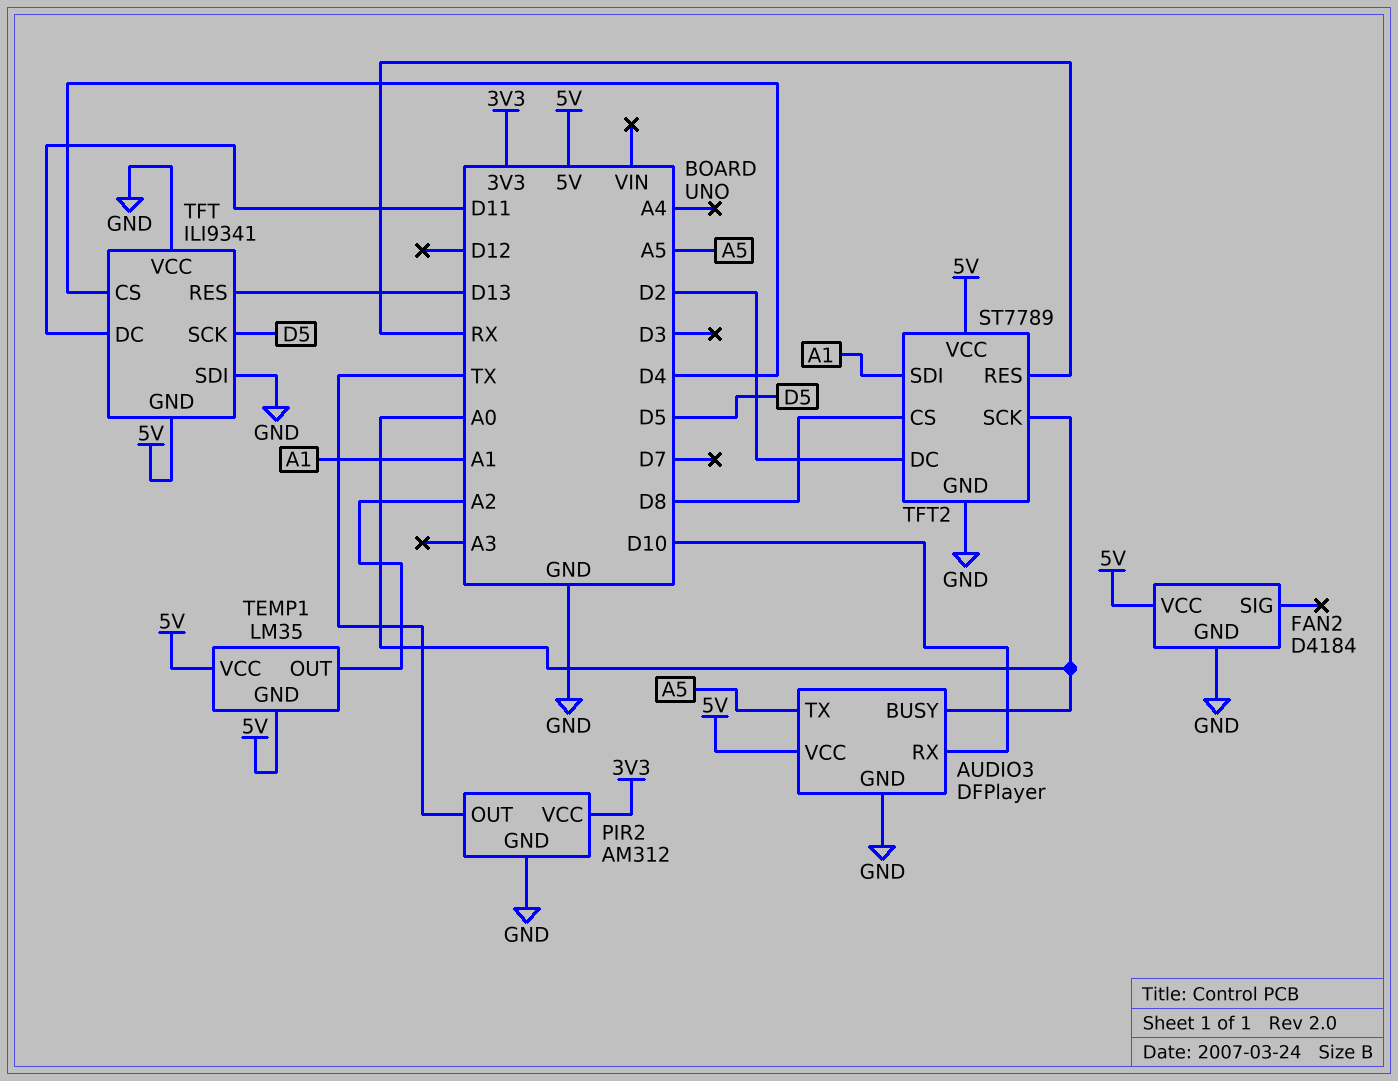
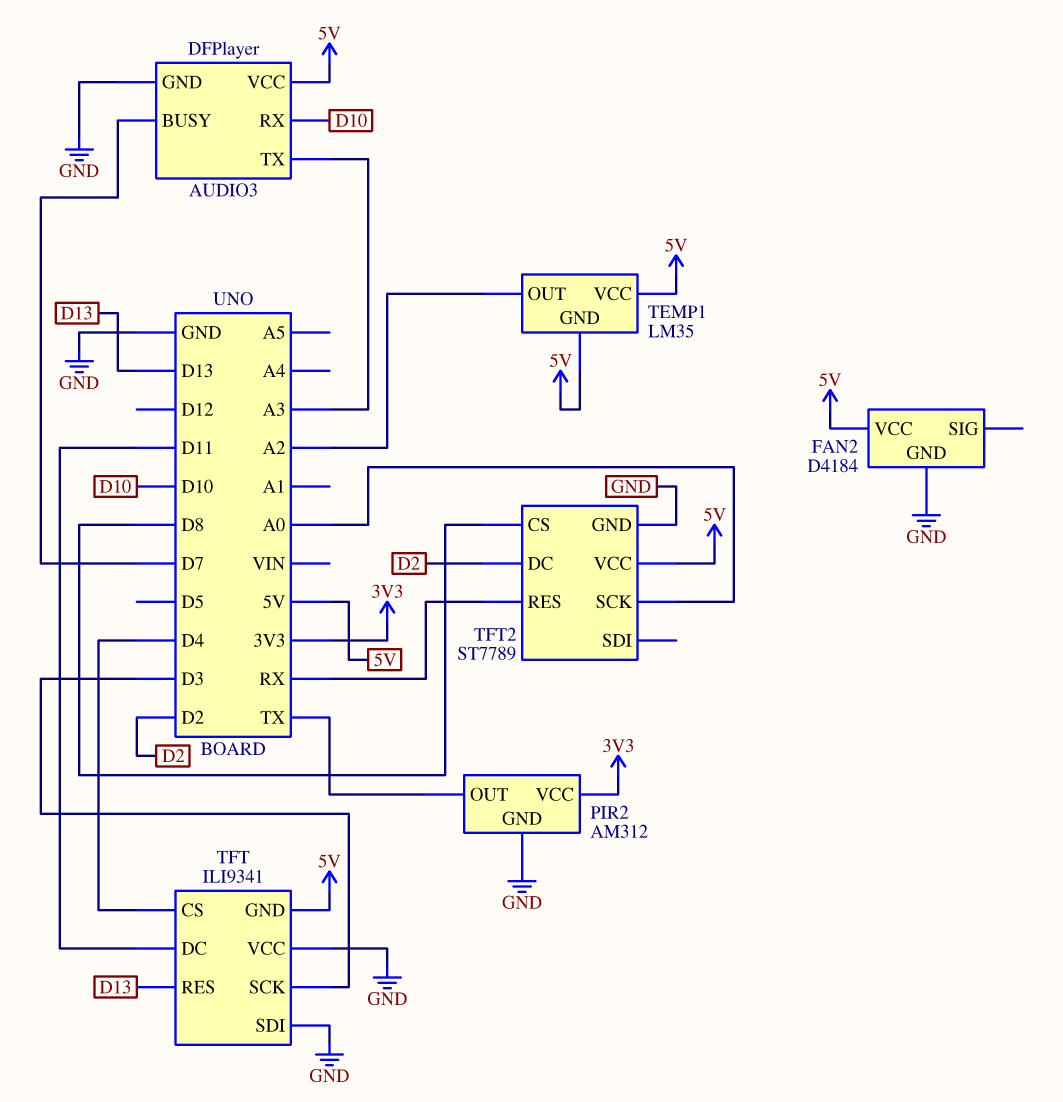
AUDIO3 pin BUSY: A0 -> D7
AUDIO3 pin TX: A5 -> A3
TFT pin SCK: D5 -> D3
TFT2 pin SDI: A1 -> none

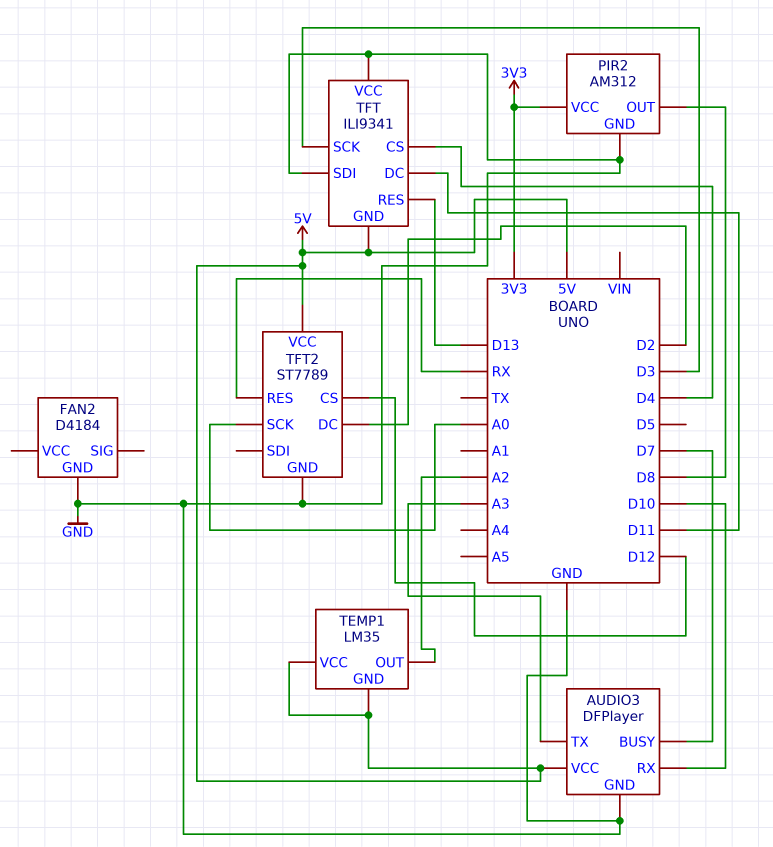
FAN2 pin VCC: 5V -> none
PIR2 pin OUT: TX -> D8
TFT2 pin CS: D8 -> D12

